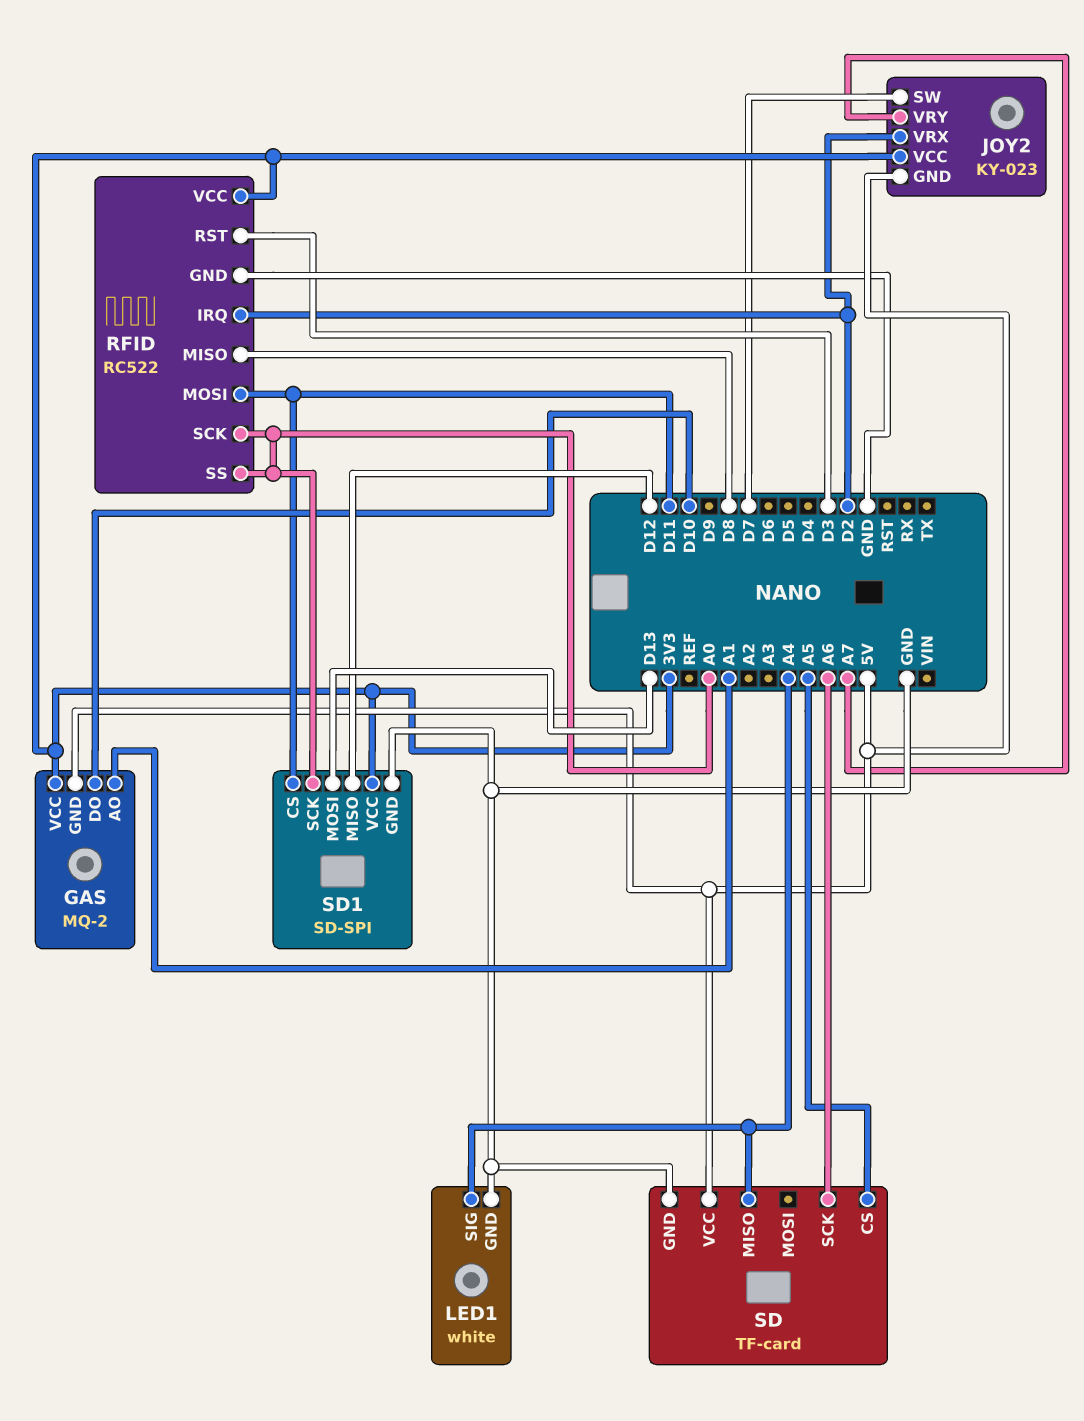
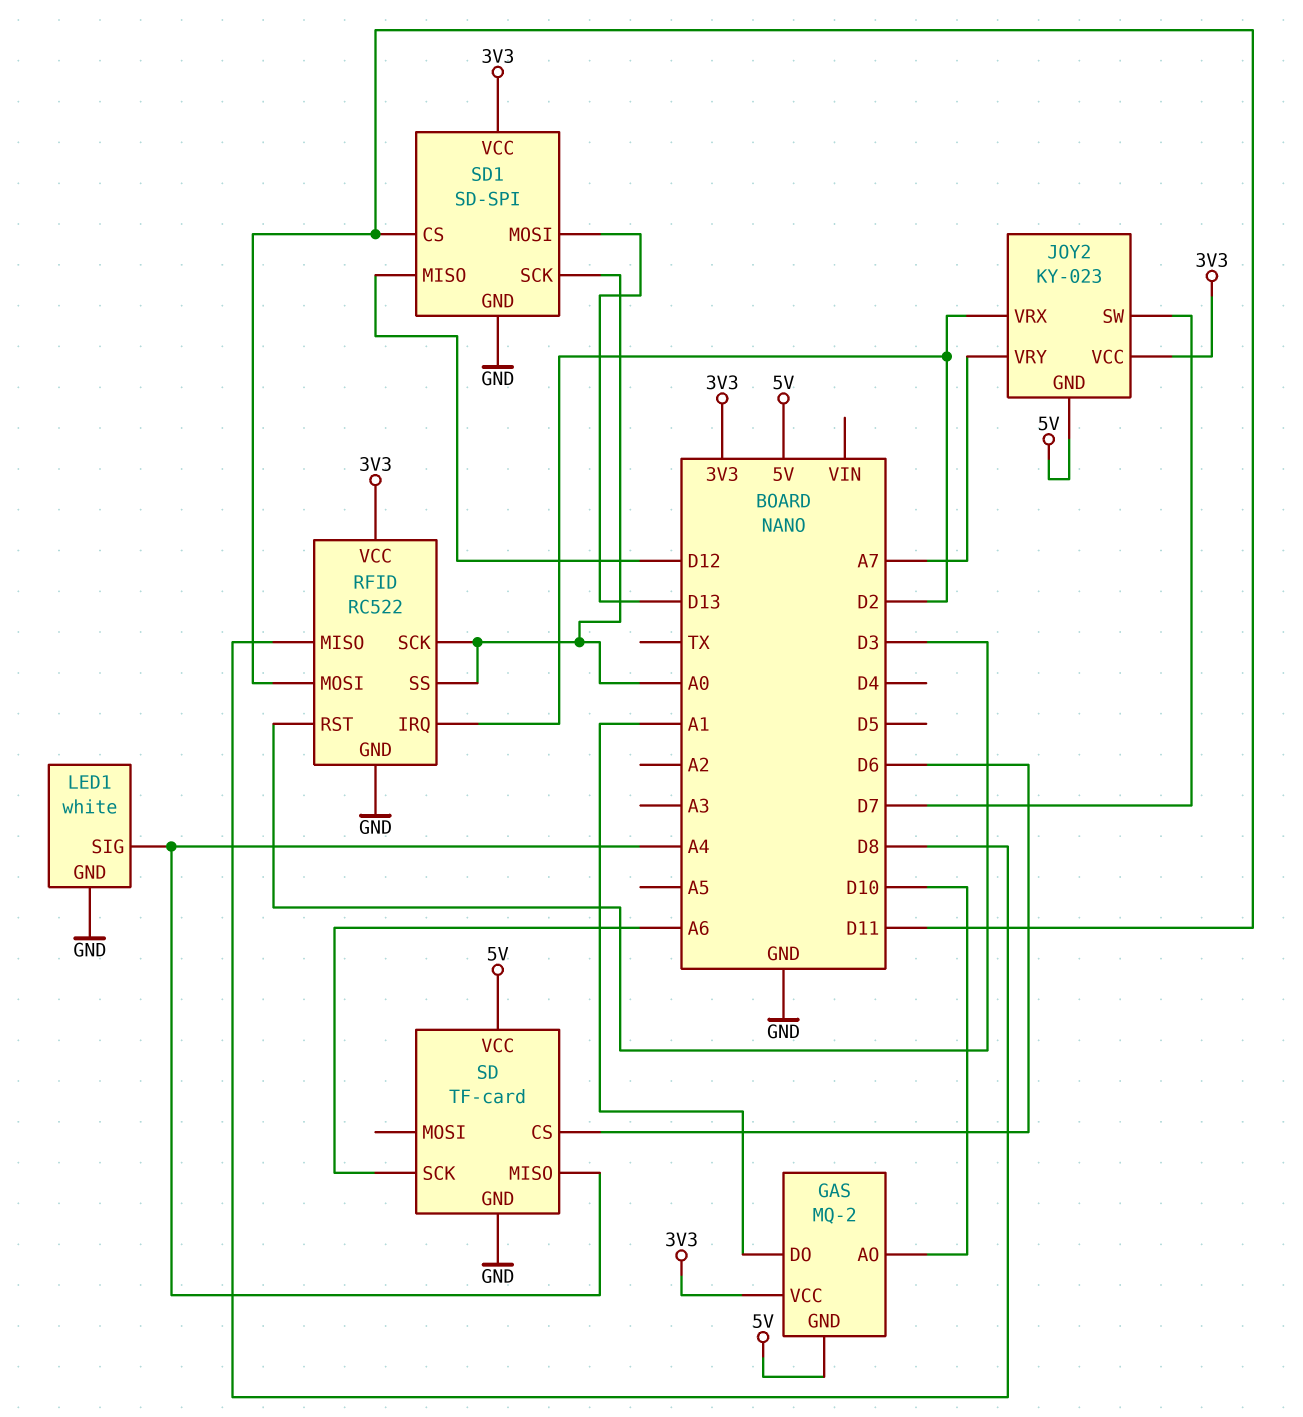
GAS pin AO: A1 -> D10
GAS pin DO: D10 -> A1
SD pin CS: A5 -> D6

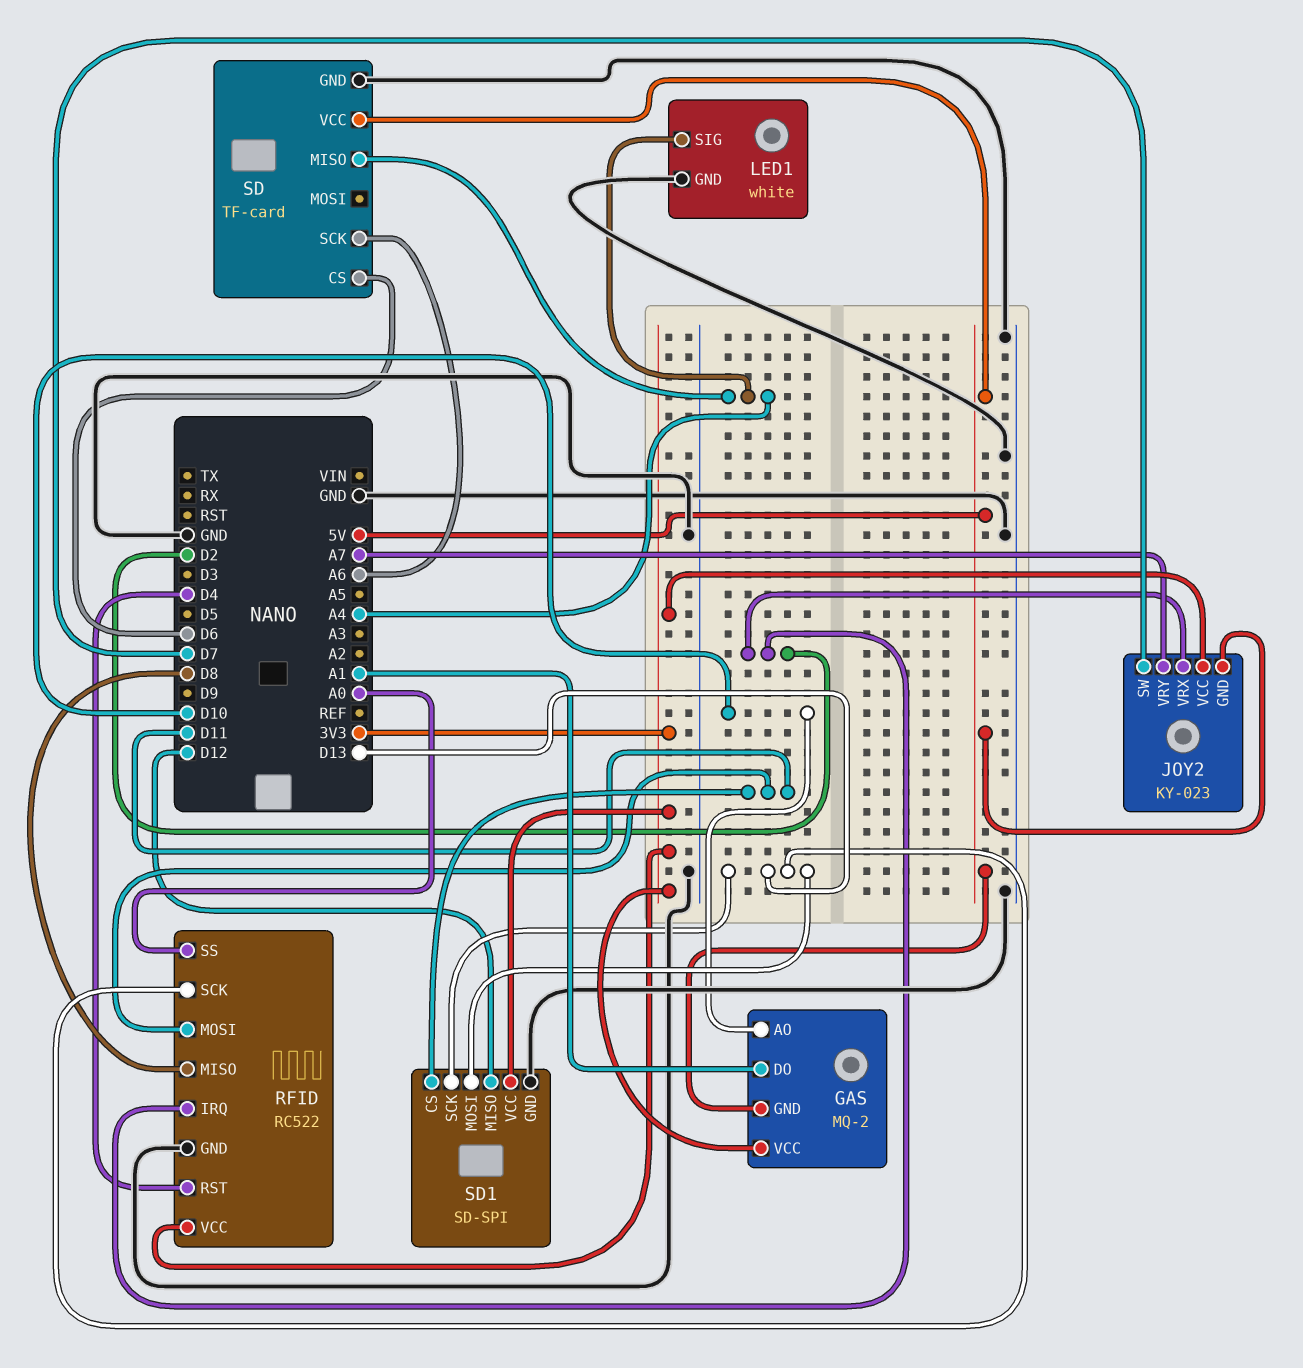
RFID pin RST: D3 -> D4
RFID pin SCK: A0 -> D13
SD1 pin SCK: A0 -> D13

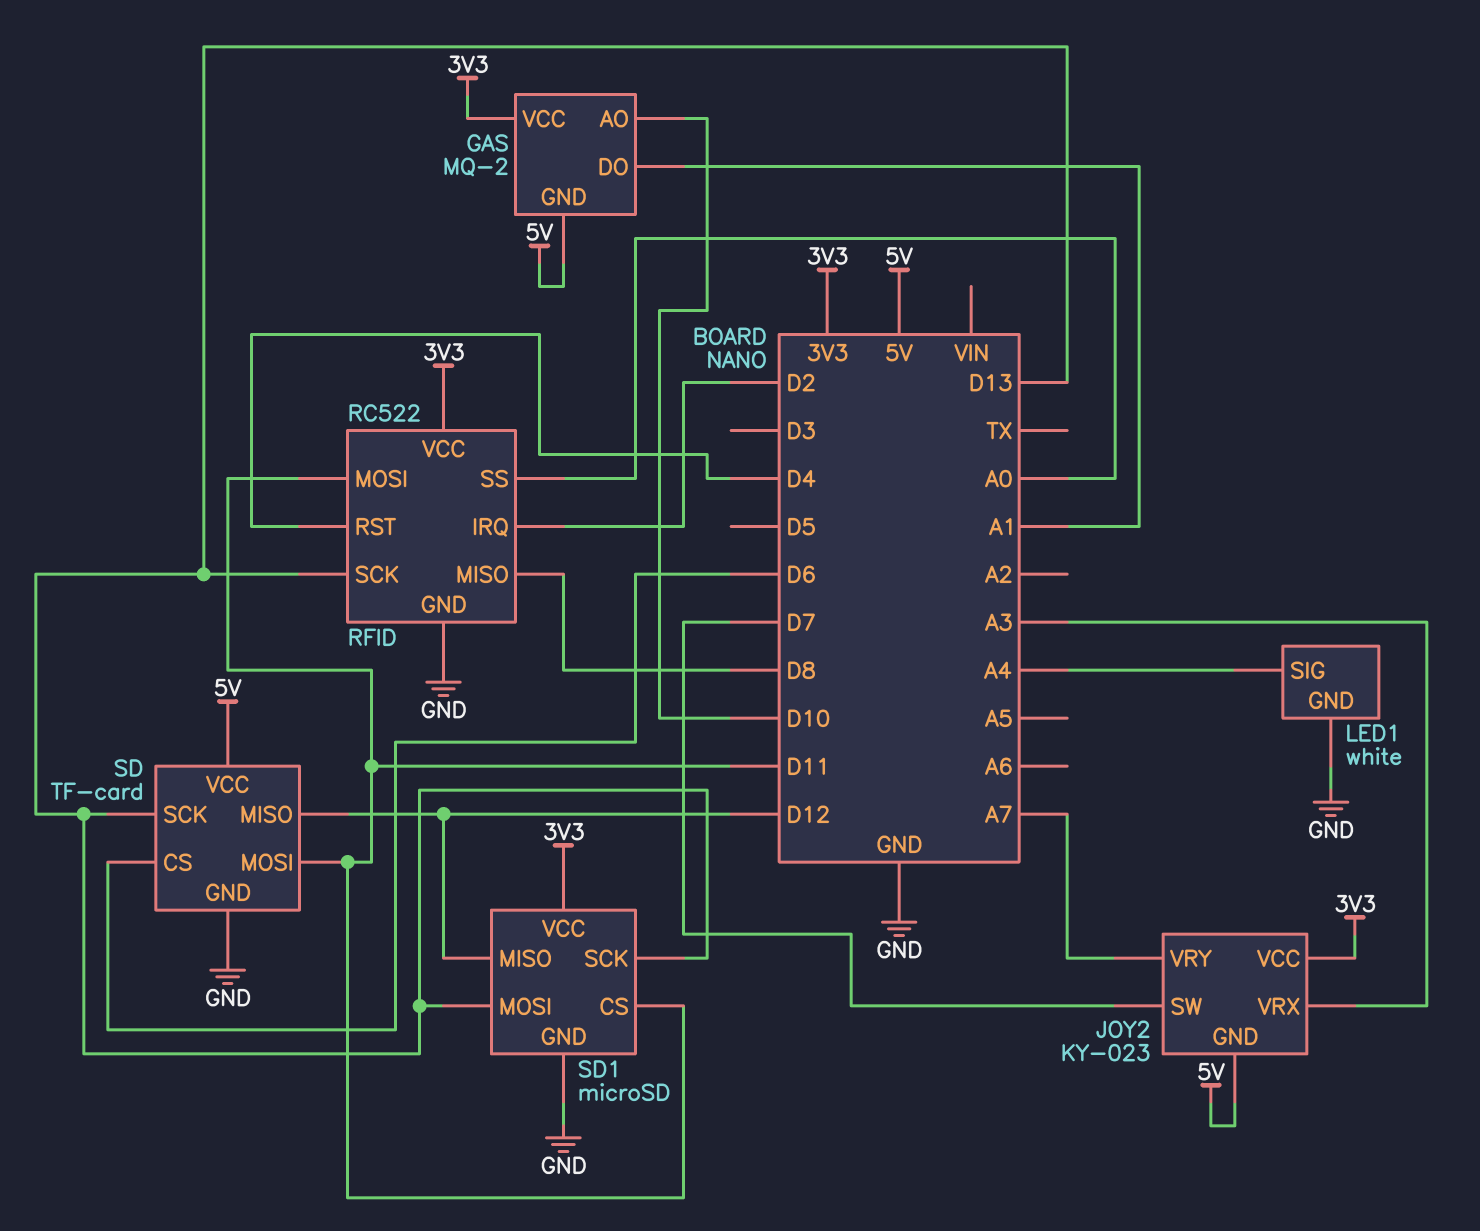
JOY2 pin VRX: D2 -> A3
SD pin MISO: A4 -> D12
SD pin MOSI: none -> D11
SD pin SCK: A6 -> D13
SD1: SD-SPI -> microSD

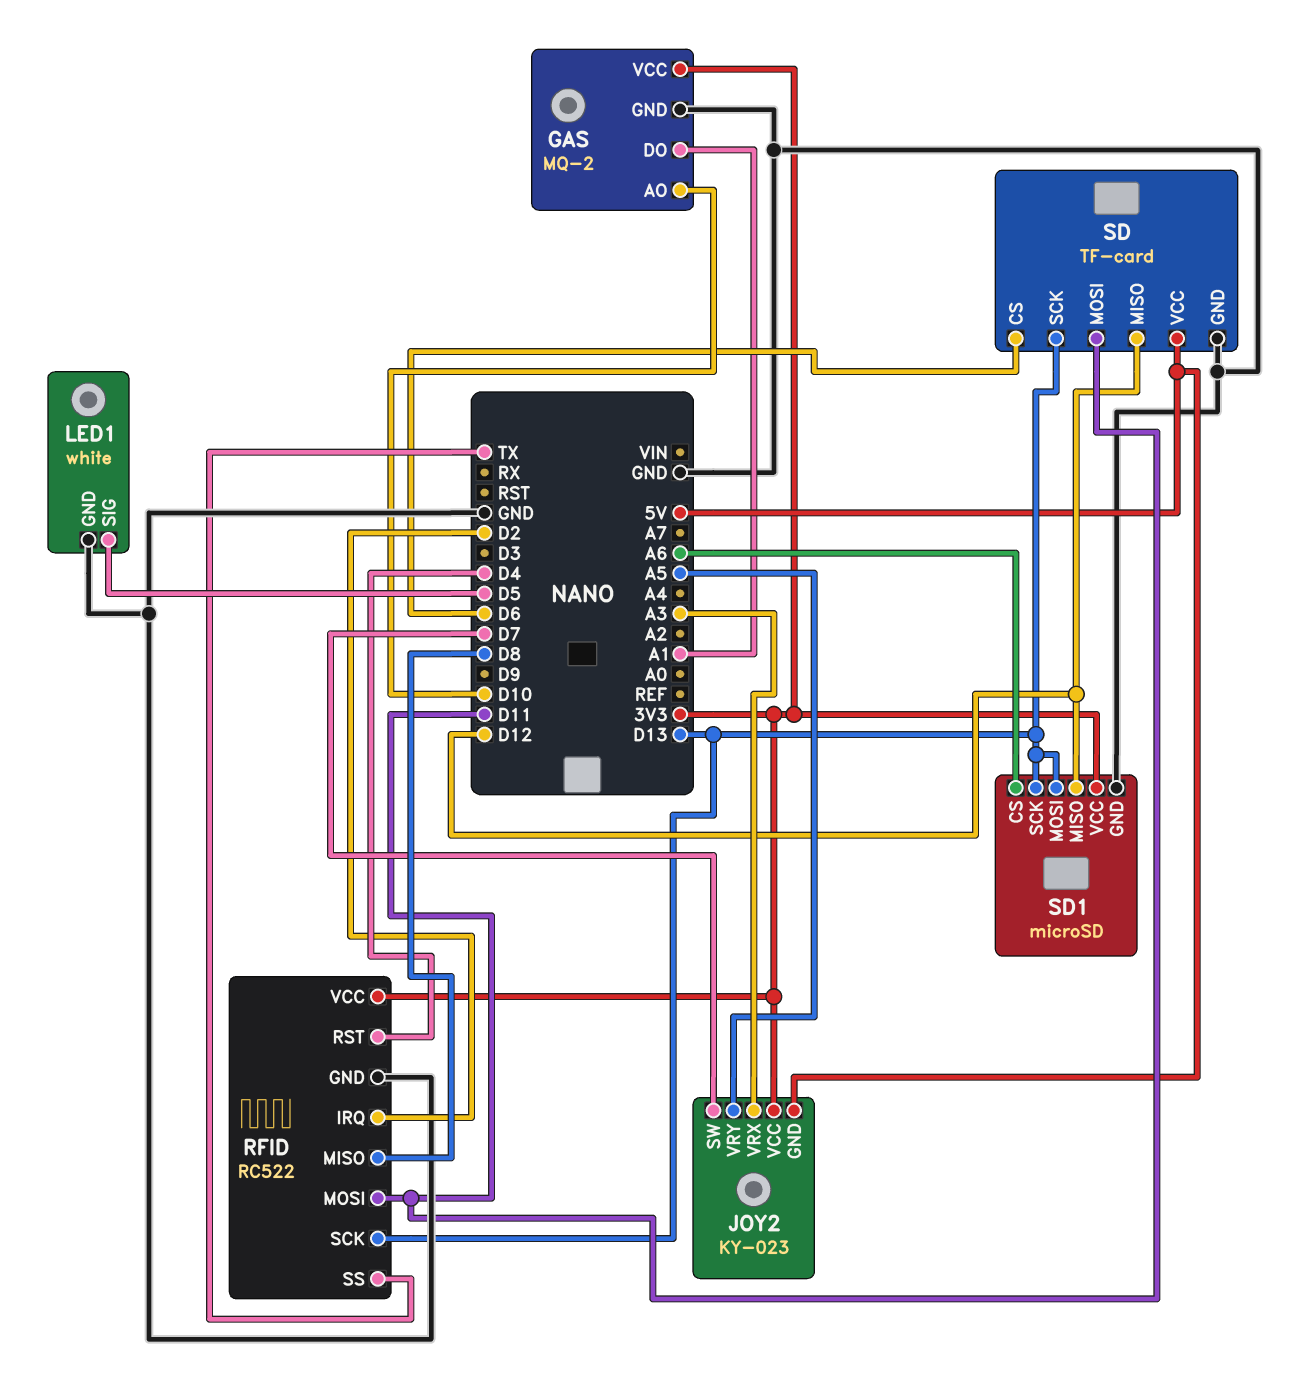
GAS pin GND: 5V -> GND
JOY2 pin VRY: A7 -> A5
LED1 pin SIG: A4 -> D5
RFID pin SS: A0 -> TX
SD1 pin CS: D11 -> A6

